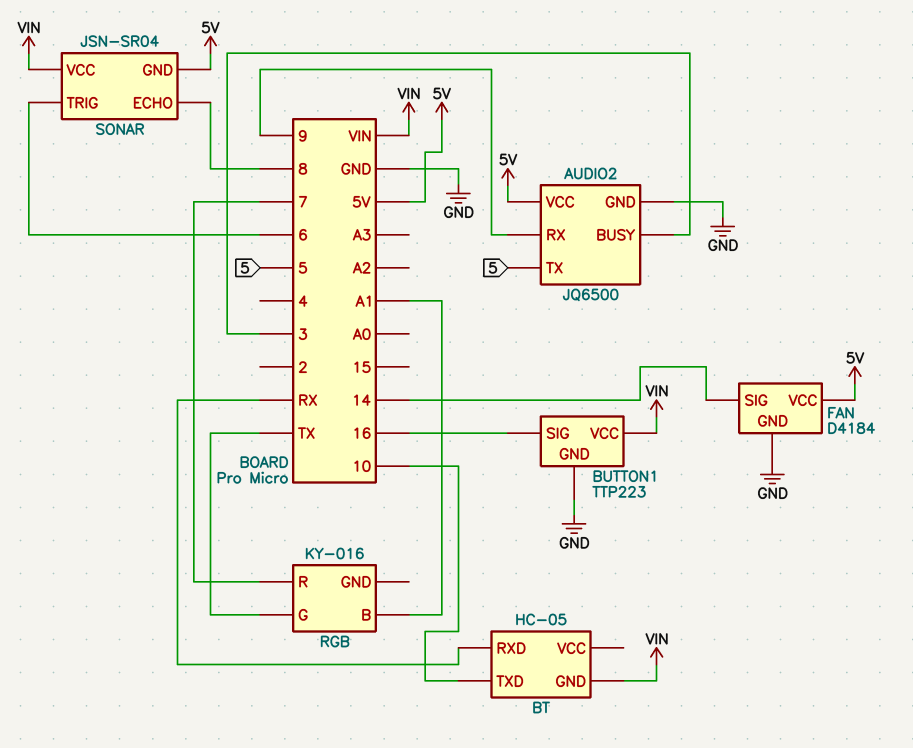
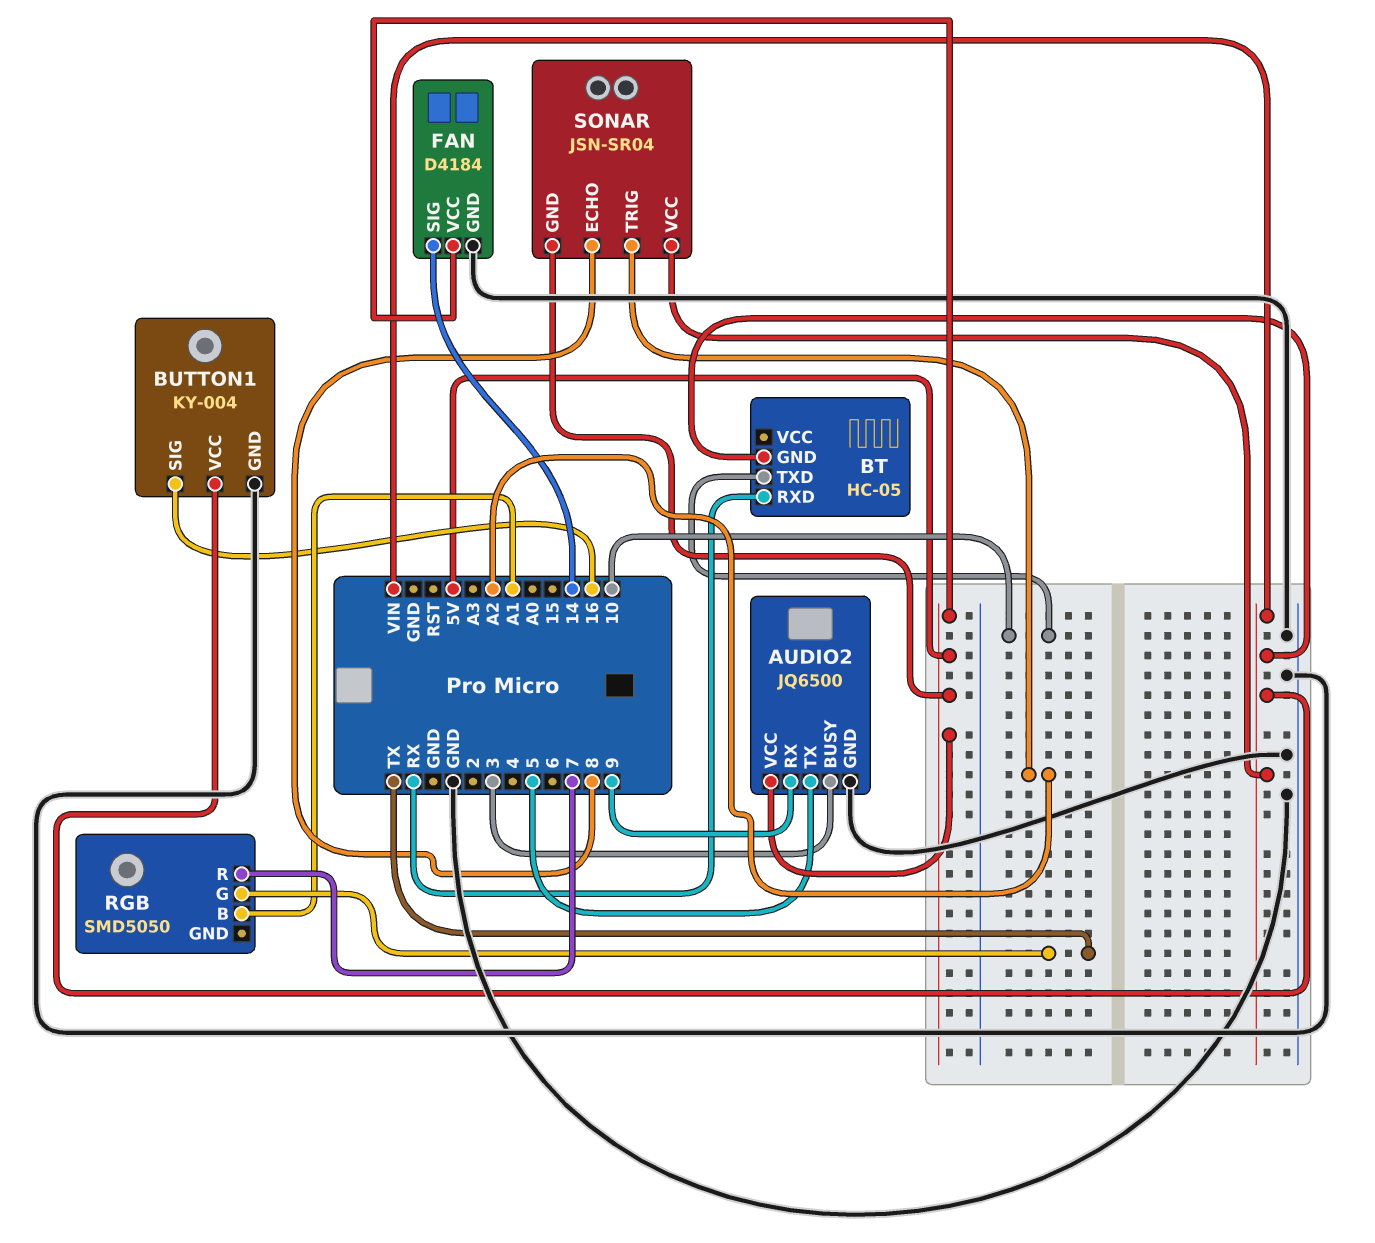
BUTTON1: TTP223 -> KY-004
RGB: KY-016 -> SMD5050
SONAR pin TRIG: 6 -> A2

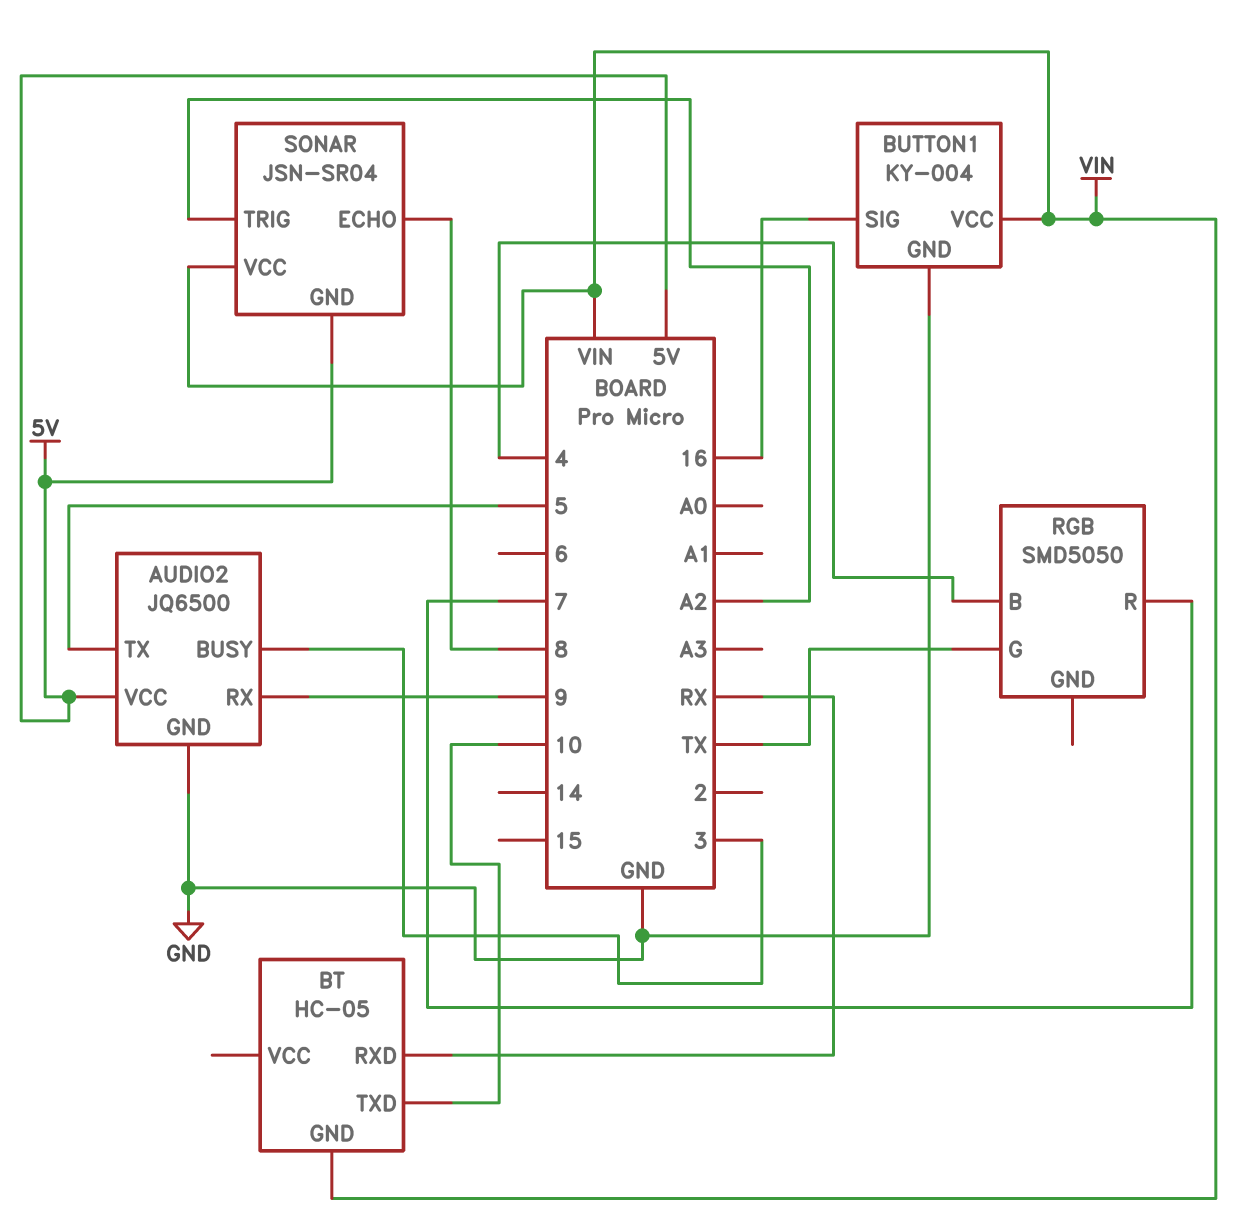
FAN: D4184 -> none
FAN pin GND: GND -> none
FAN pin SIG: 14 -> none
FAN pin VCC: 5V -> none
RGB pin B: A1 -> 4

